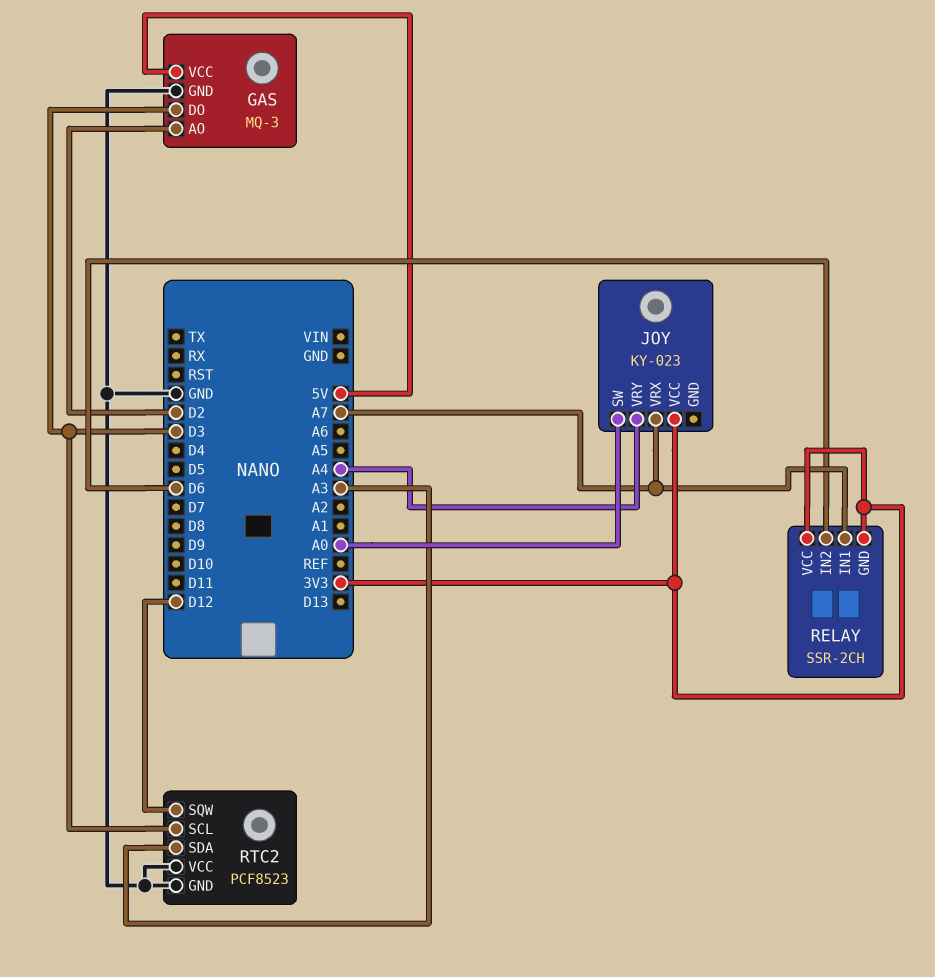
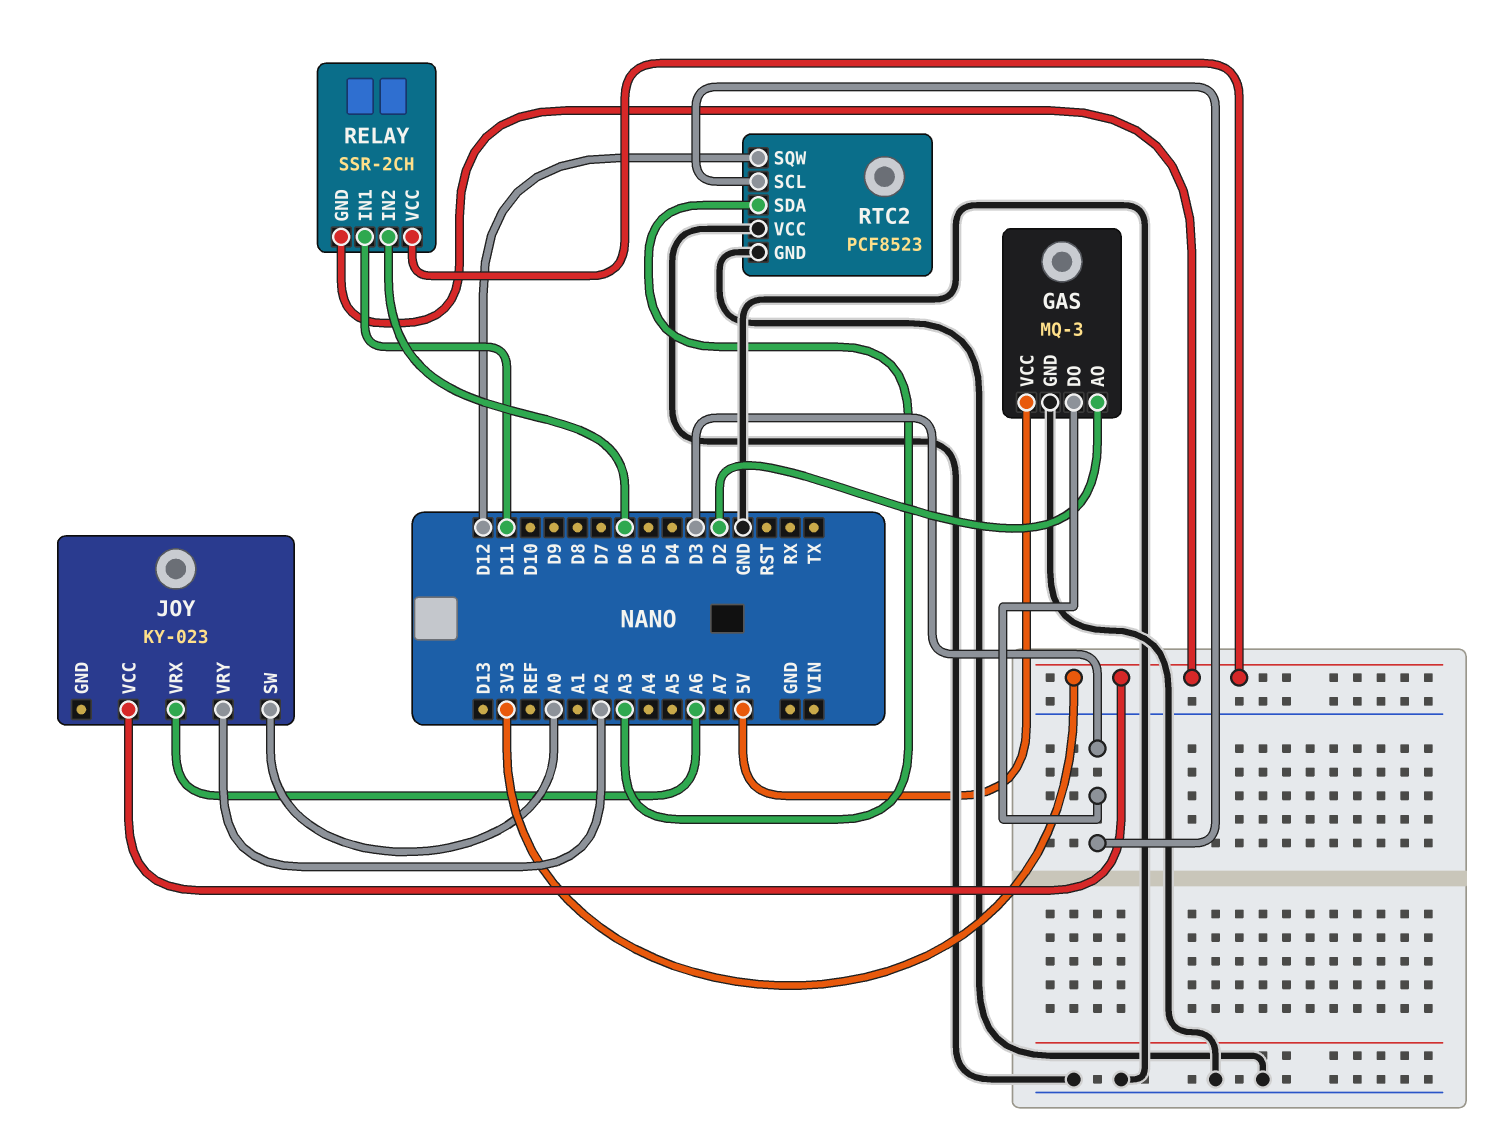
JOY pin VRX: A7 -> A6
JOY pin VRY: A4 -> A2
RELAY pin IN1: A7 -> D11

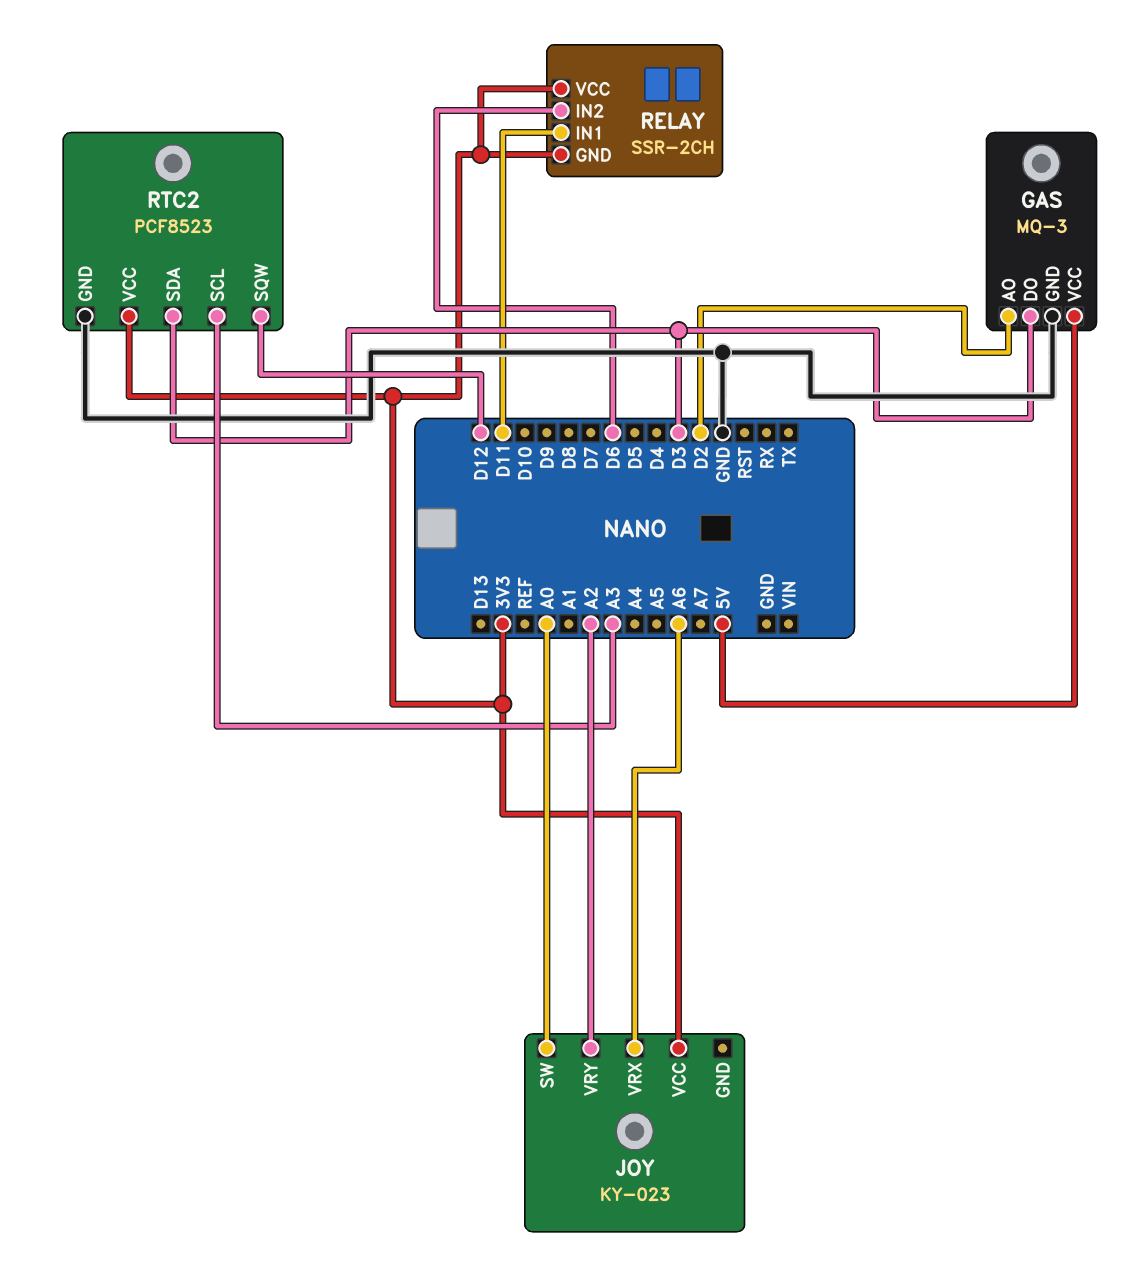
RTC2 pin SCL: D3 -> A3
RTC2 pin SDA: A3 -> D3
RTC2 pin VCC: GND -> 3V3

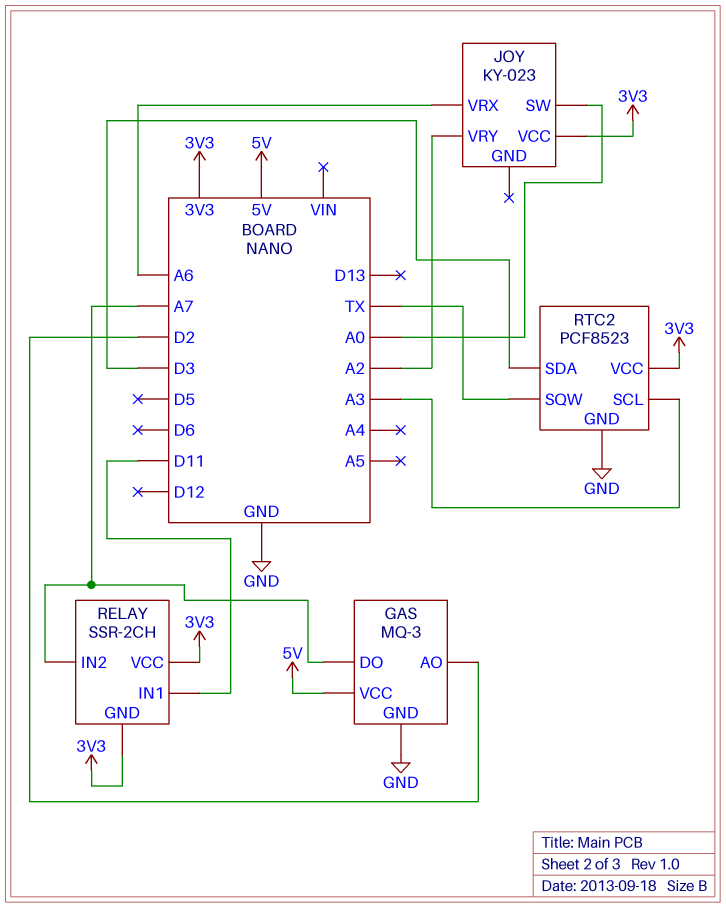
GAS pin DO: D3 -> A7
RELAY pin IN2: D6 -> A7
RTC2 pin SQW: D12 -> TX

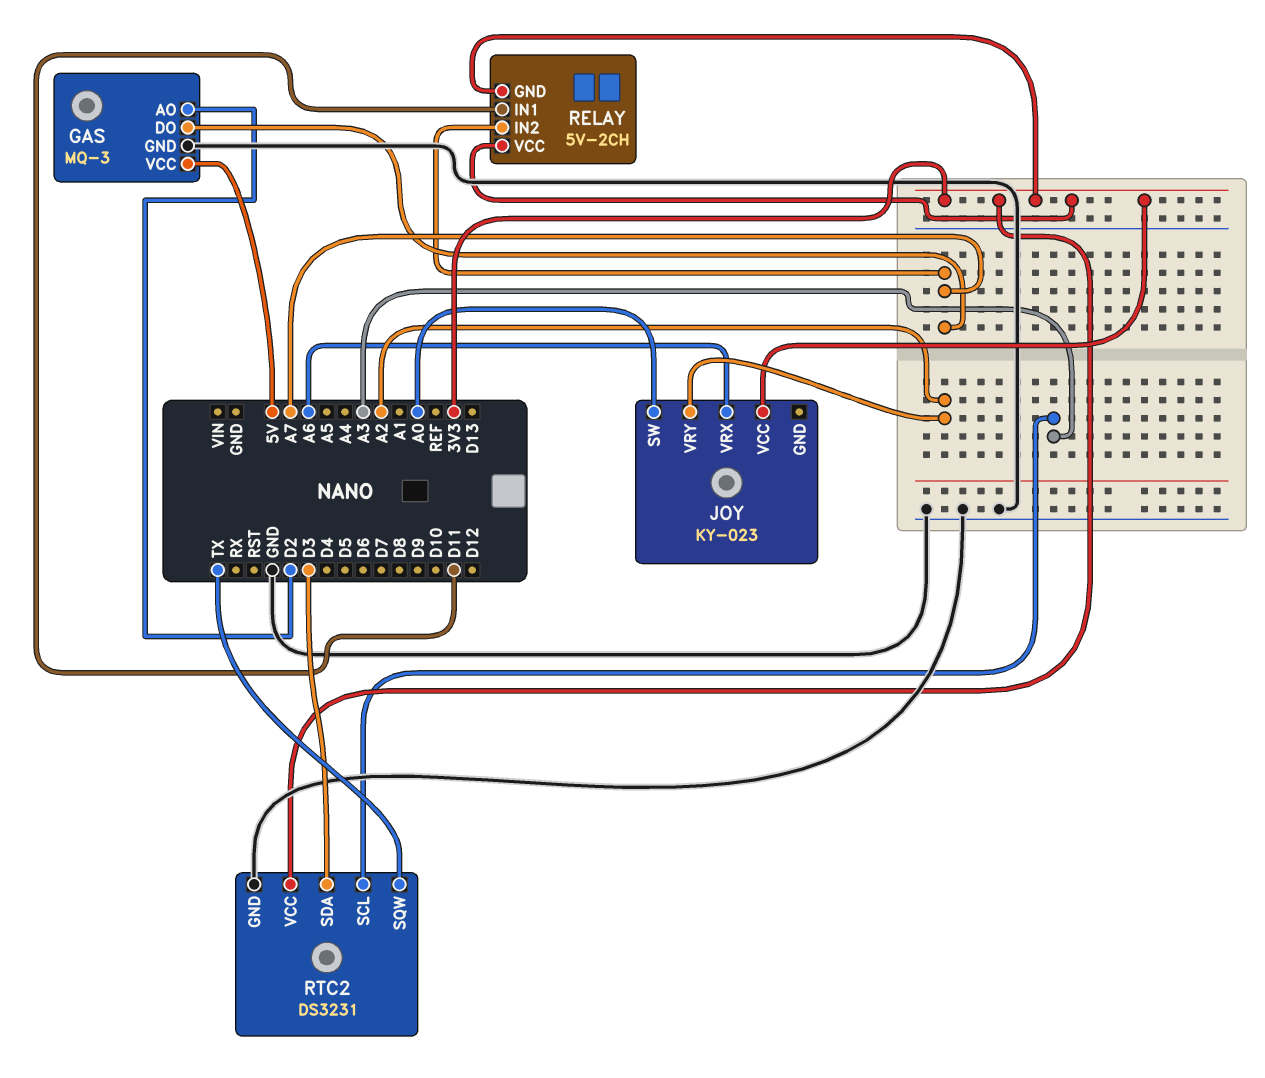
RELAY: SSR-2CH -> 5V-2CH
RTC2: PCF8523 -> DS3231

